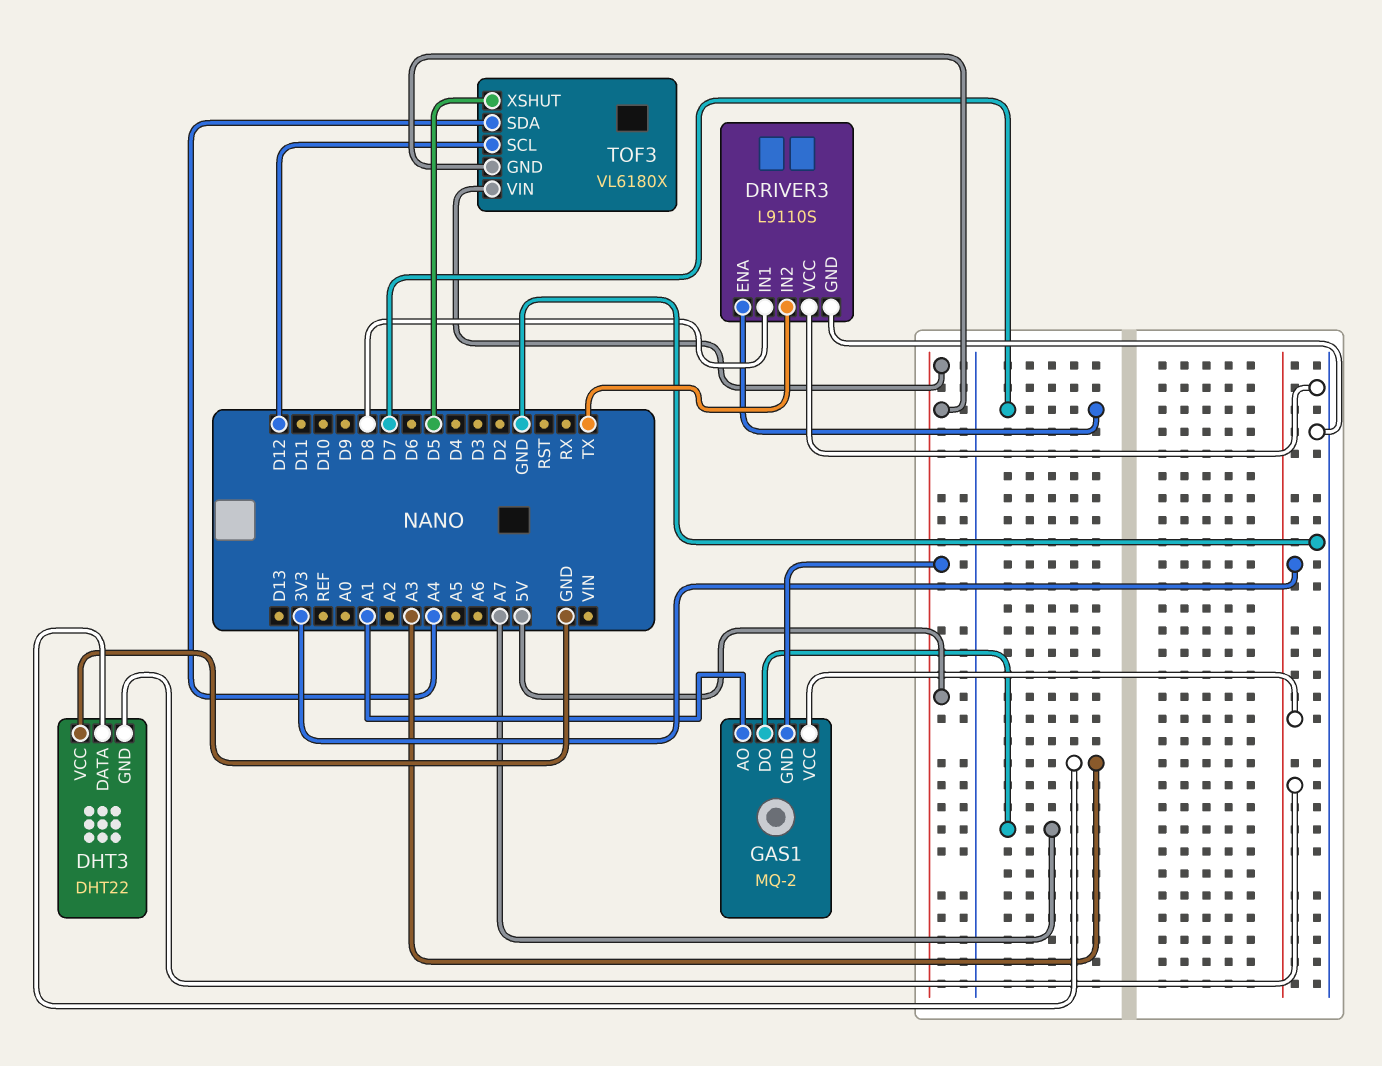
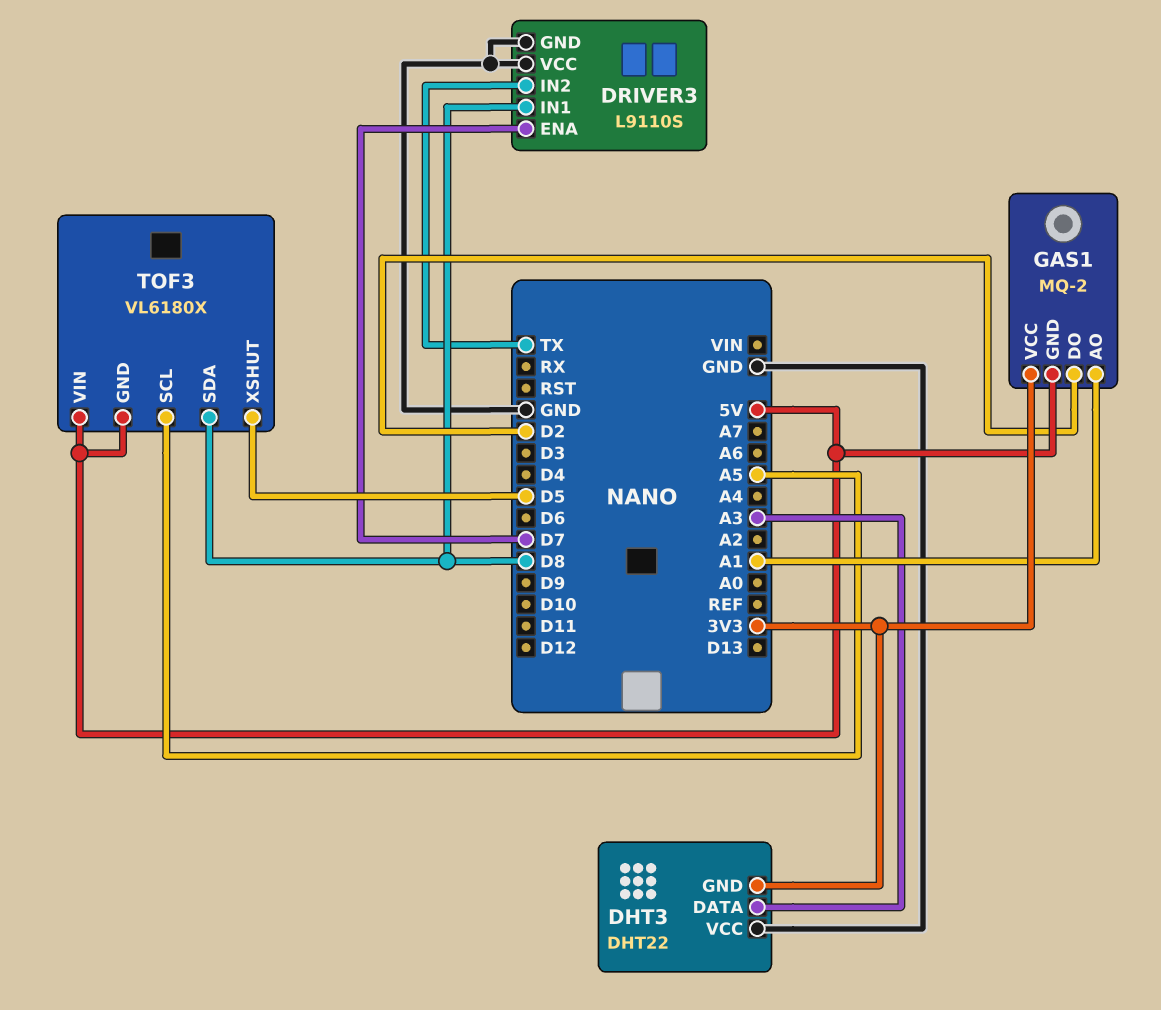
GAS1 pin DO: A7 -> D2
TOF3 pin SCL: D12 -> A5
TOF3 pin SDA: A4 -> D8

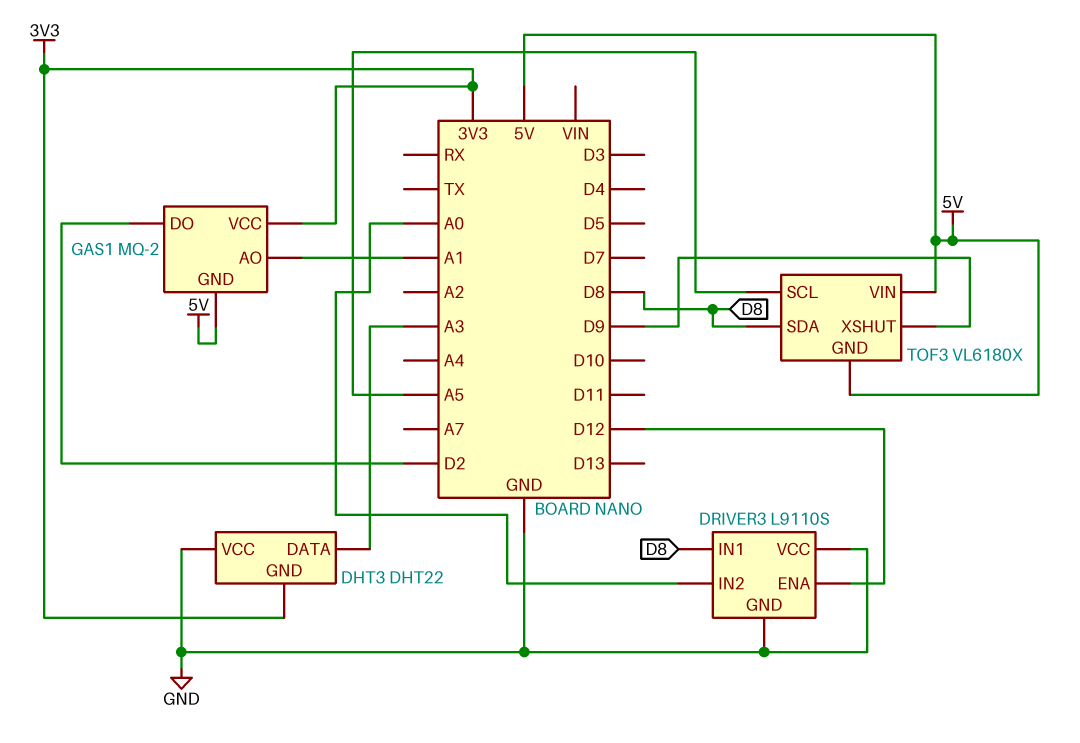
DRIVER3 pin ENA: D7 -> D12
DRIVER3 pin IN2: TX -> A0
TOF3 pin XSHUT: D5 -> D9

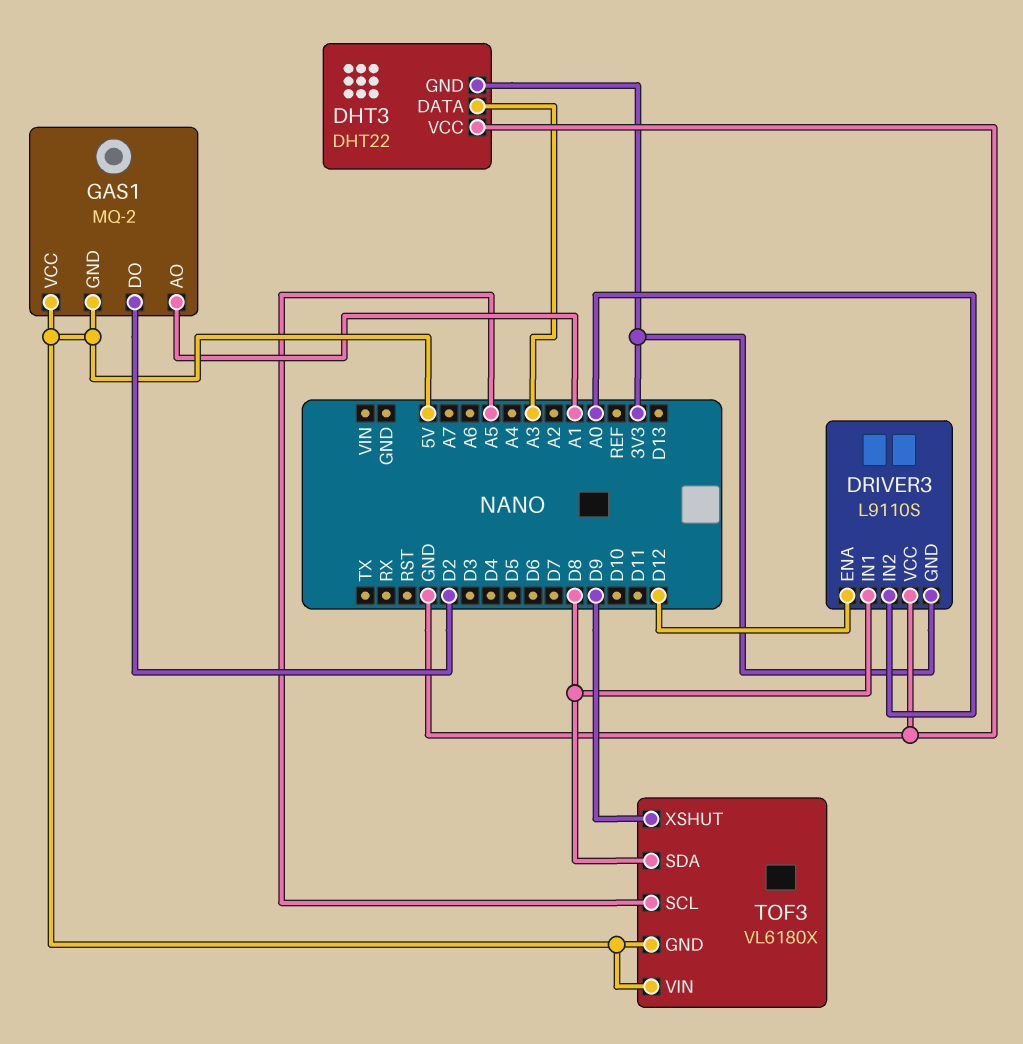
DRIVER3 pin GND: GND -> 3V3
GAS1 pin VCC: 3V3 -> 5V

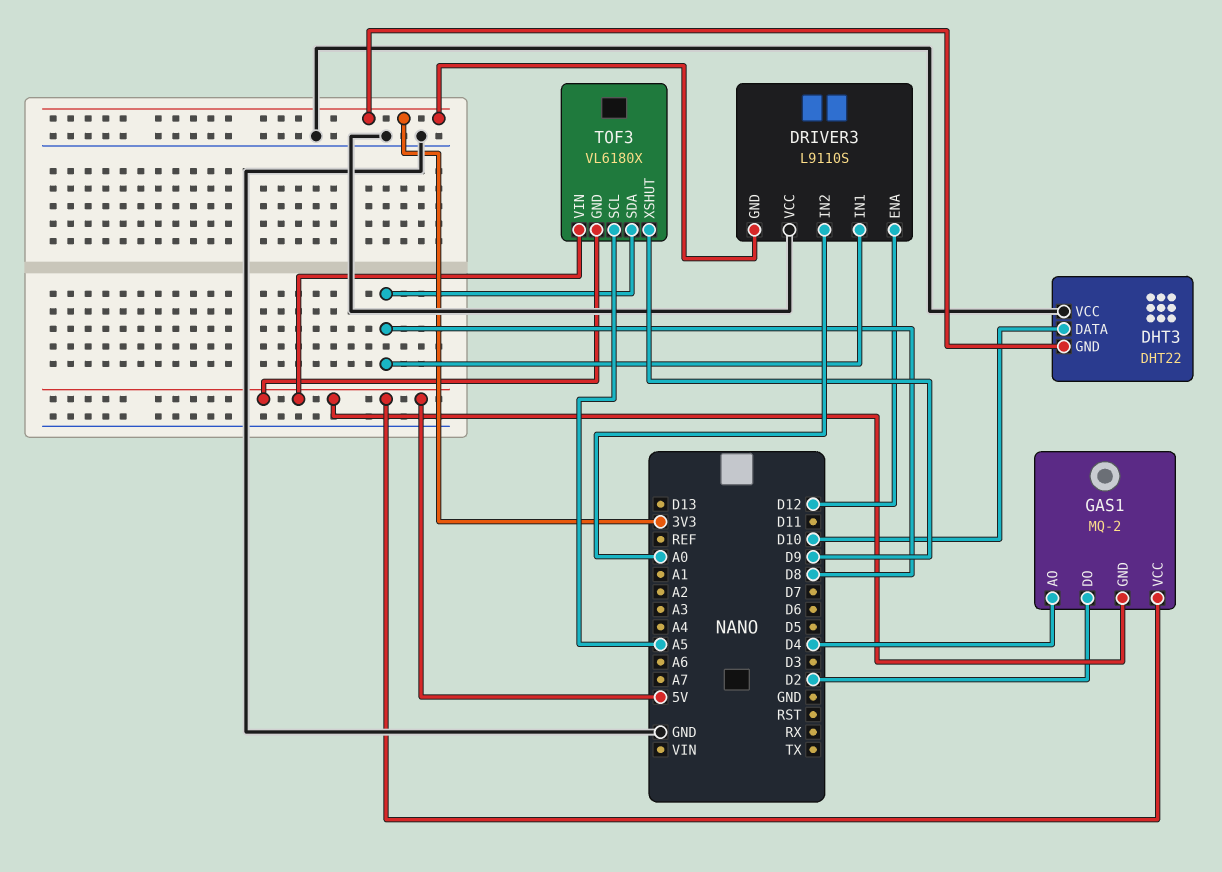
DHT3 pin DATA: A3 -> D10
GAS1 pin AO: A1 -> D4

